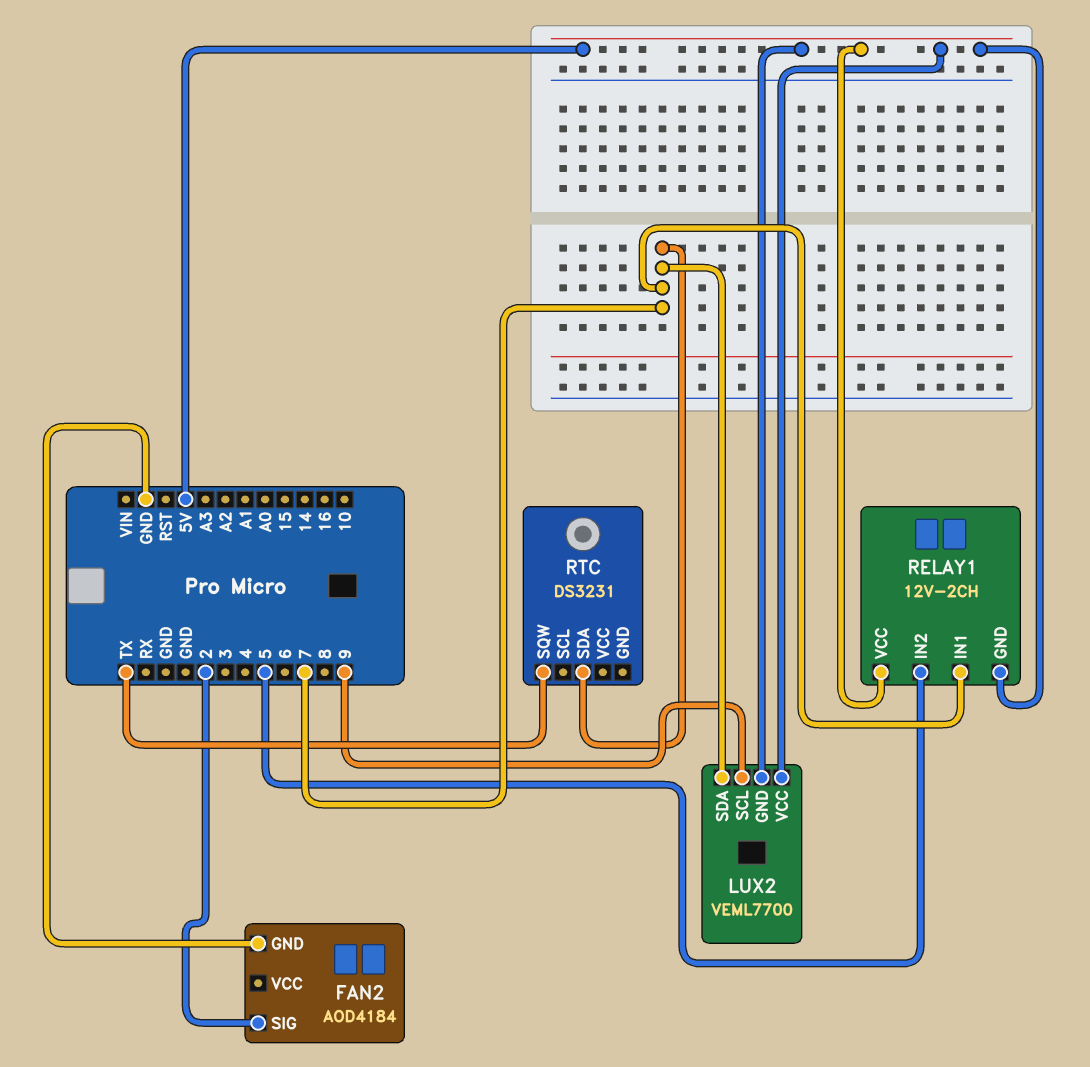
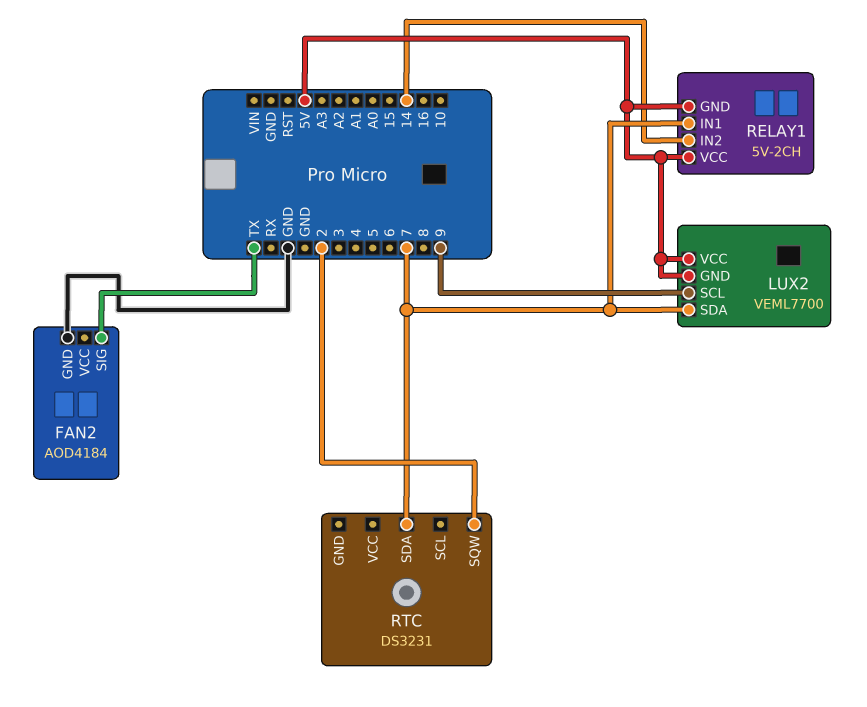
FAN2 pin SIG: 2 -> TX
RELAY1: 12V-2CH -> 5V-2CH
RELAY1 pin IN2: 5 -> 14
RTC pin SQW: TX -> 2

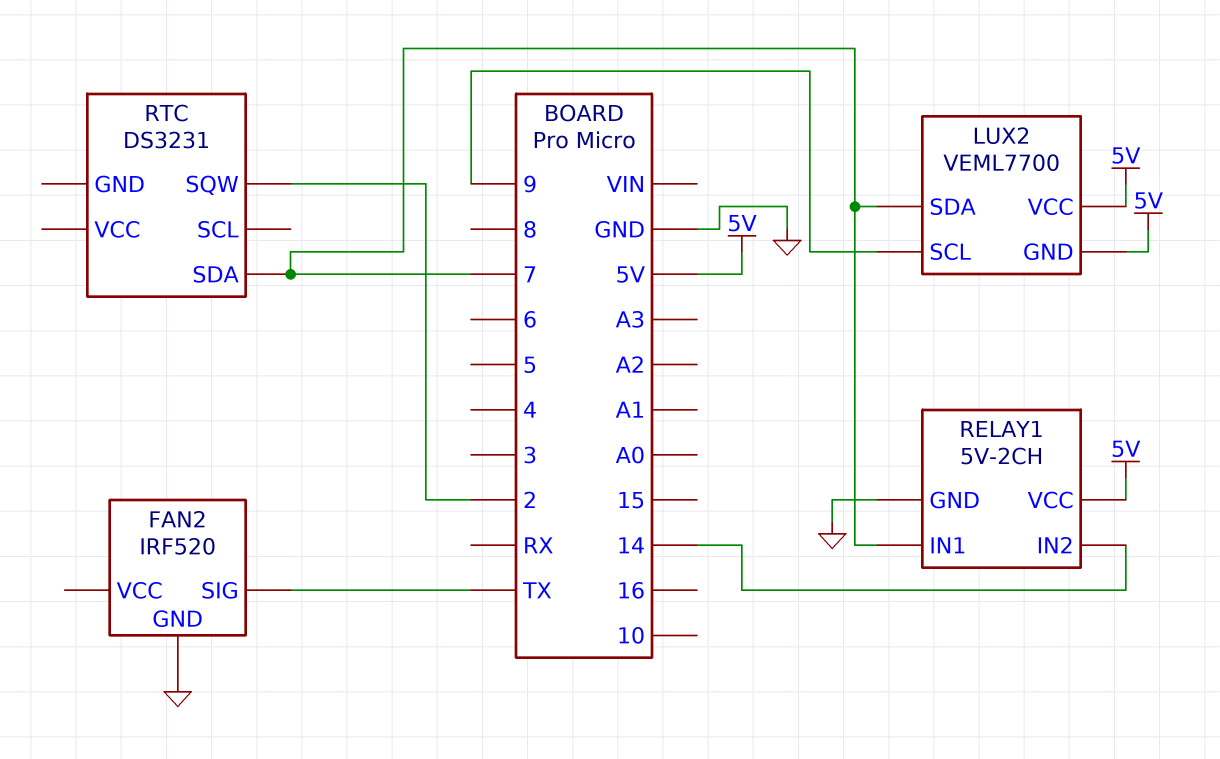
FAN2: AOD4184 -> IRF520
RELAY1 pin GND: 5V -> GND

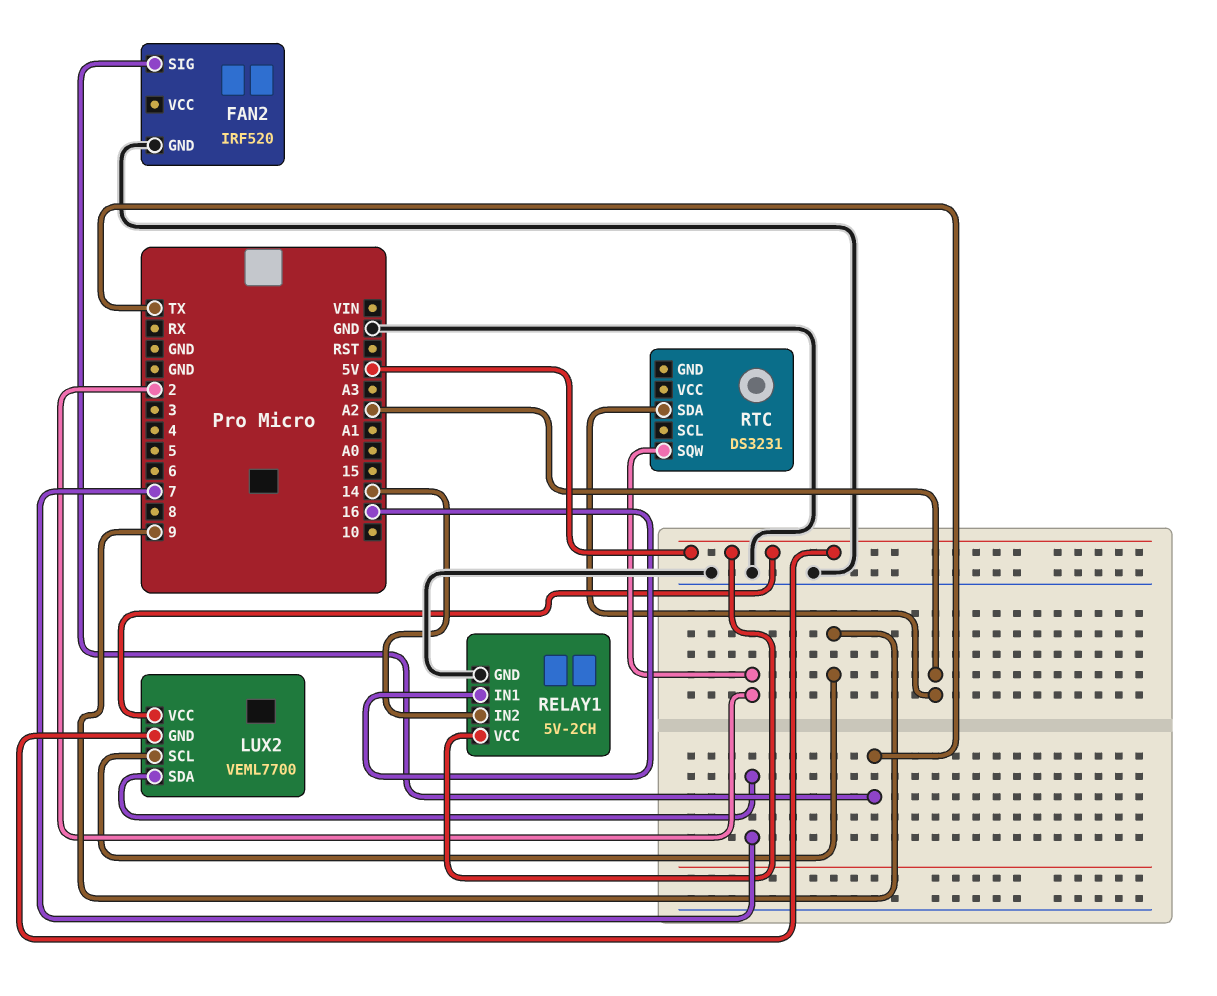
RELAY1 pin IN1: 7 -> 16
RTC pin SDA: 7 -> A2

